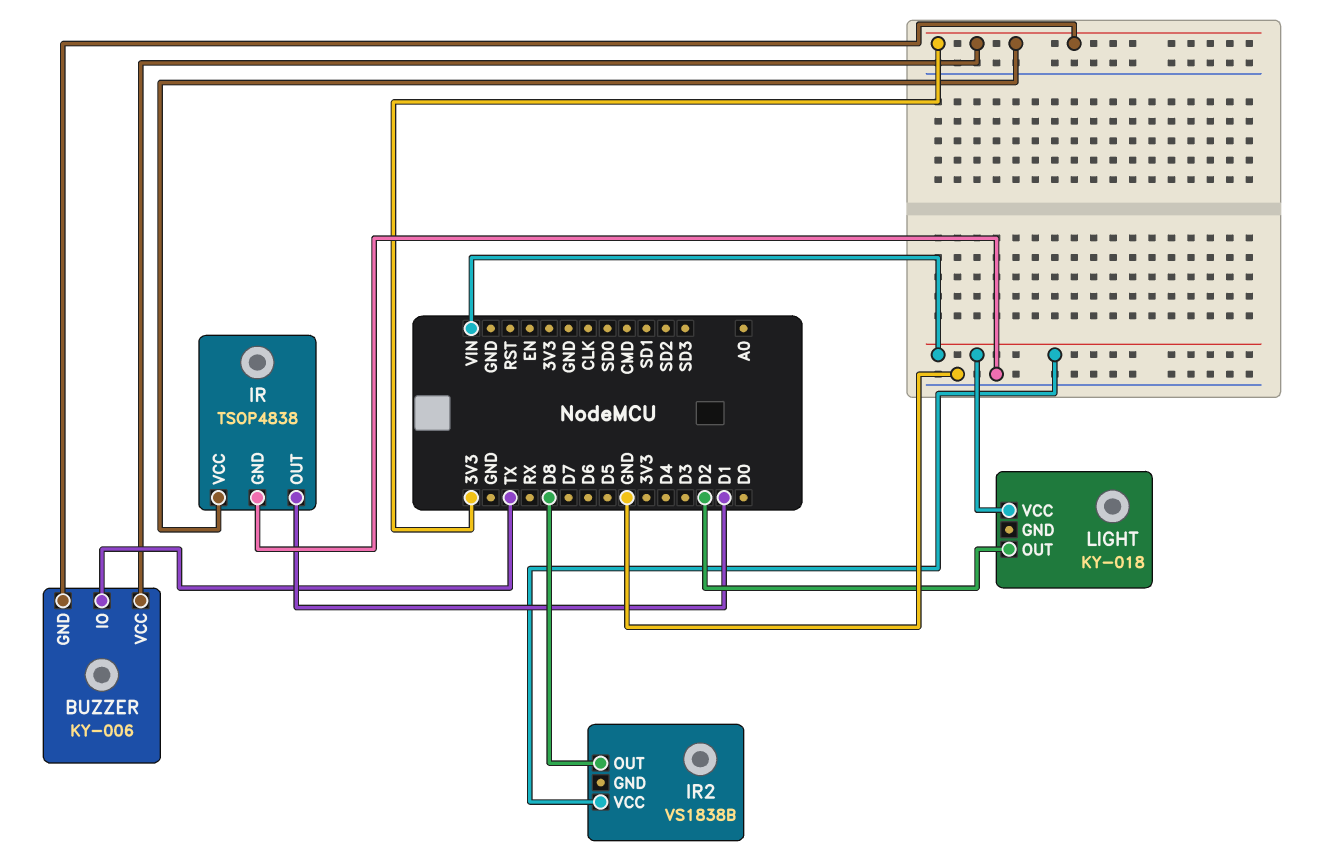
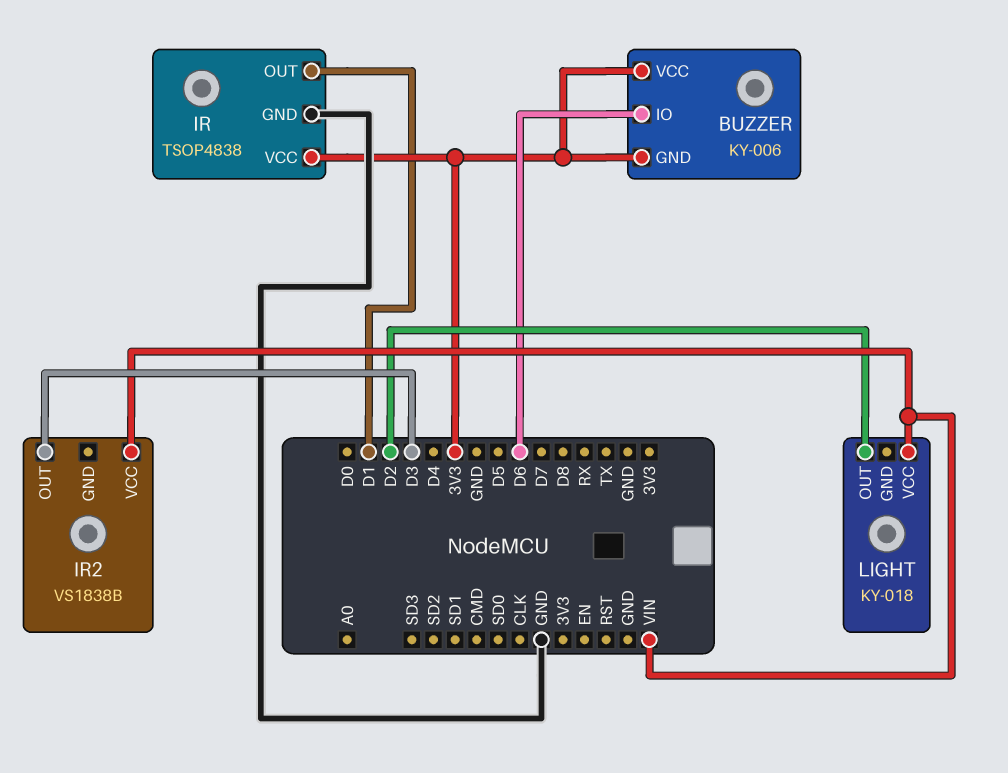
BUZZER pin IO: TX -> D6
IR2 pin OUT: D8 -> D3

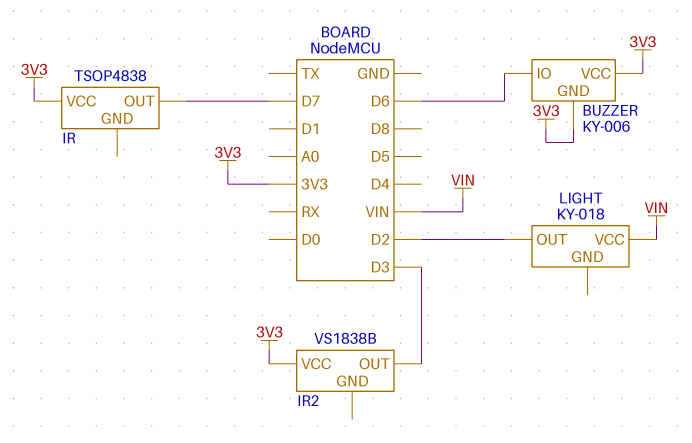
IR pin GND: GND -> none
IR pin OUT: D1 -> D7
IR2 pin VCC: VIN -> 3V3

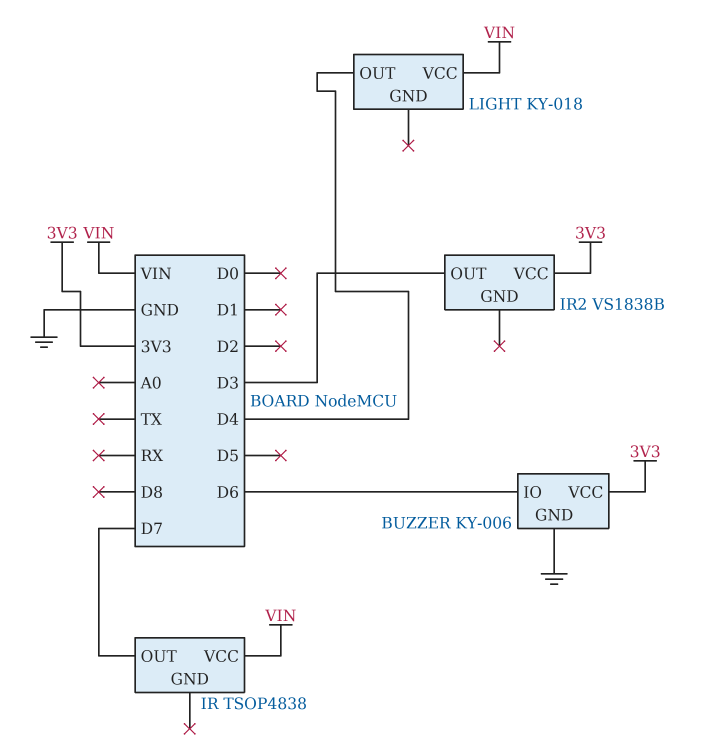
BUZZER pin GND: 3V3 -> GND
IR pin VCC: 3V3 -> VIN
LIGHT pin OUT: D2 -> D4

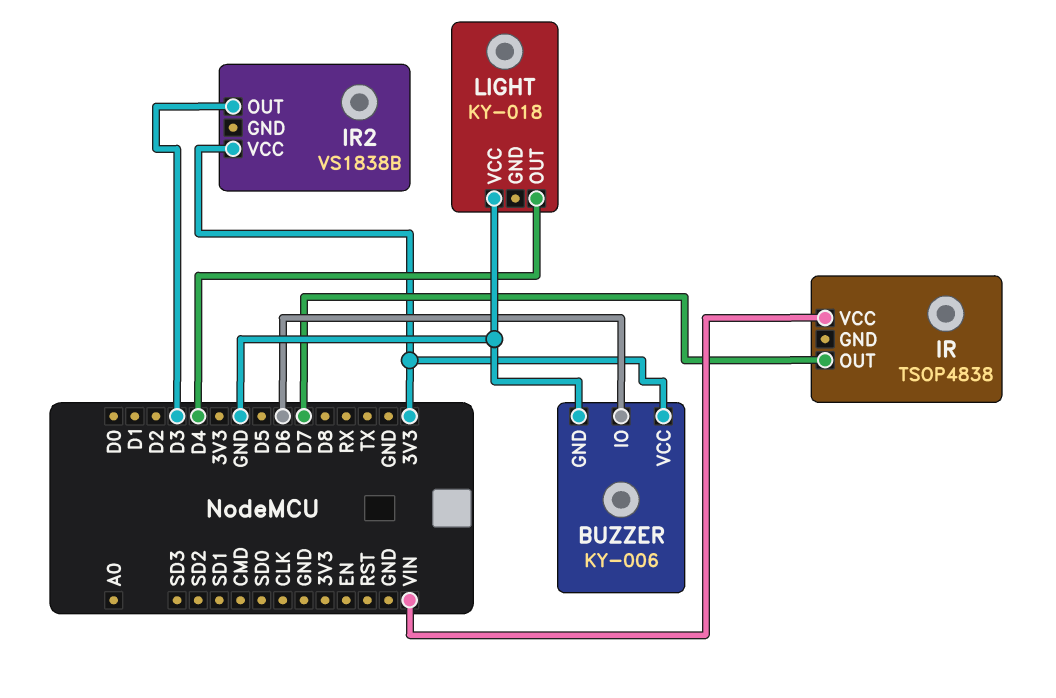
LIGHT pin VCC: VIN -> GND

